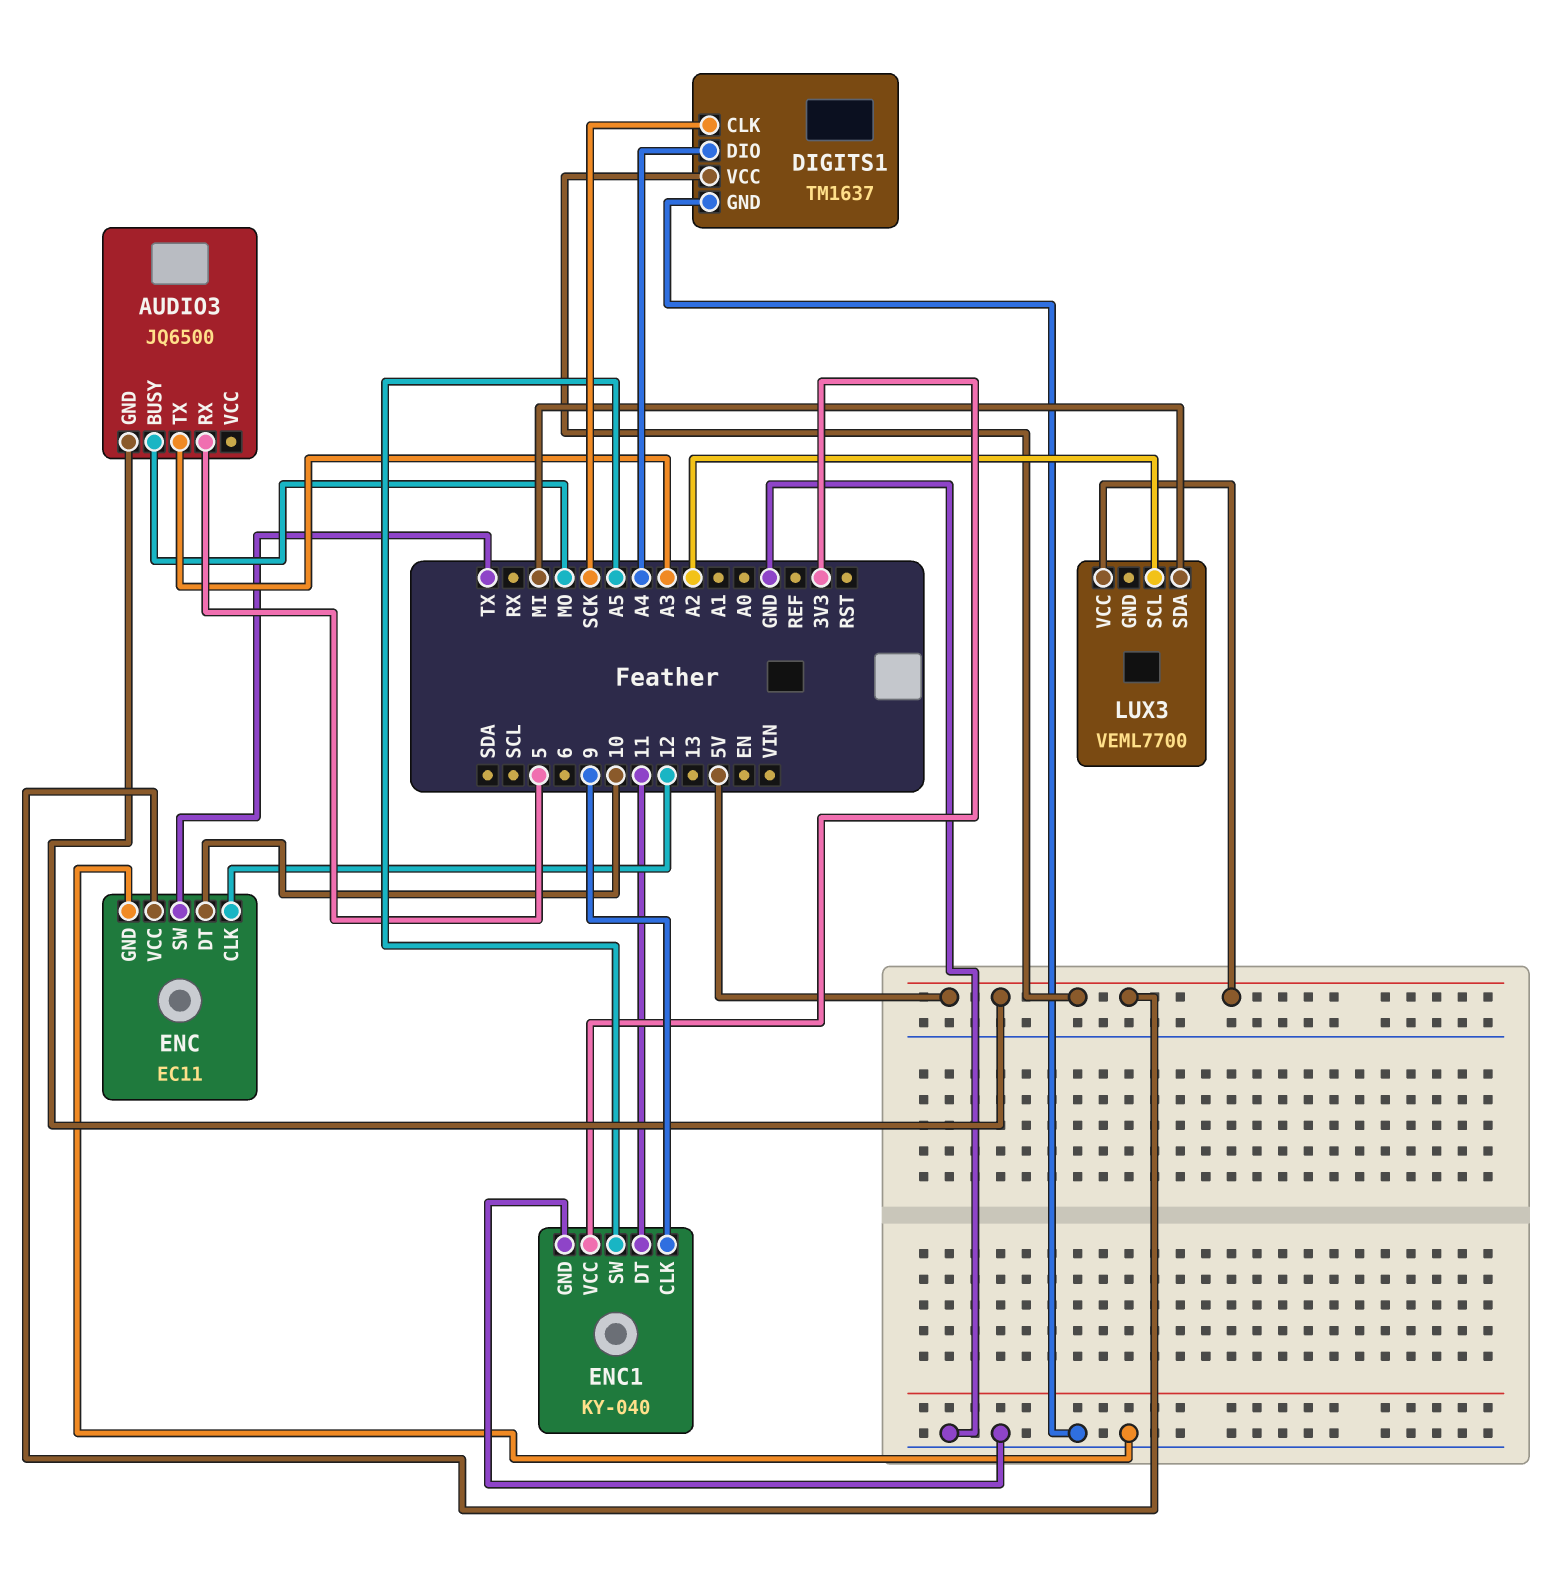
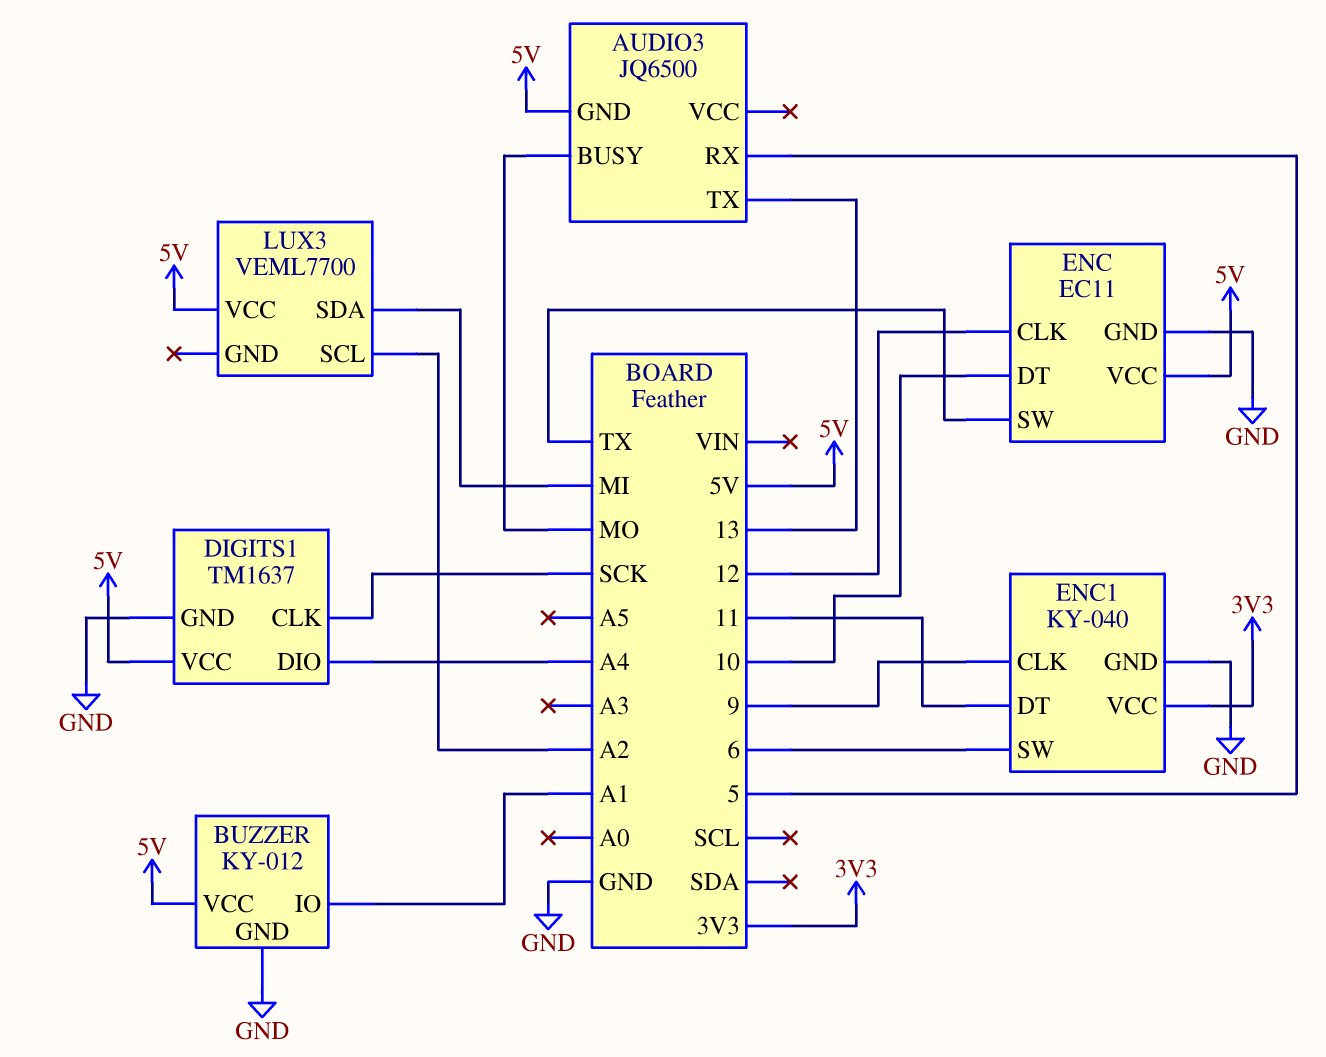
AUDIO3 pin TX: A3 -> 13
BUZZER: none -> KY-012
BUZZER pin GND: none -> GND
BUZZER pin IO: none -> A1
BUZZER pin VCC: none -> 5V
ENC1 pin SW: A5 -> 6

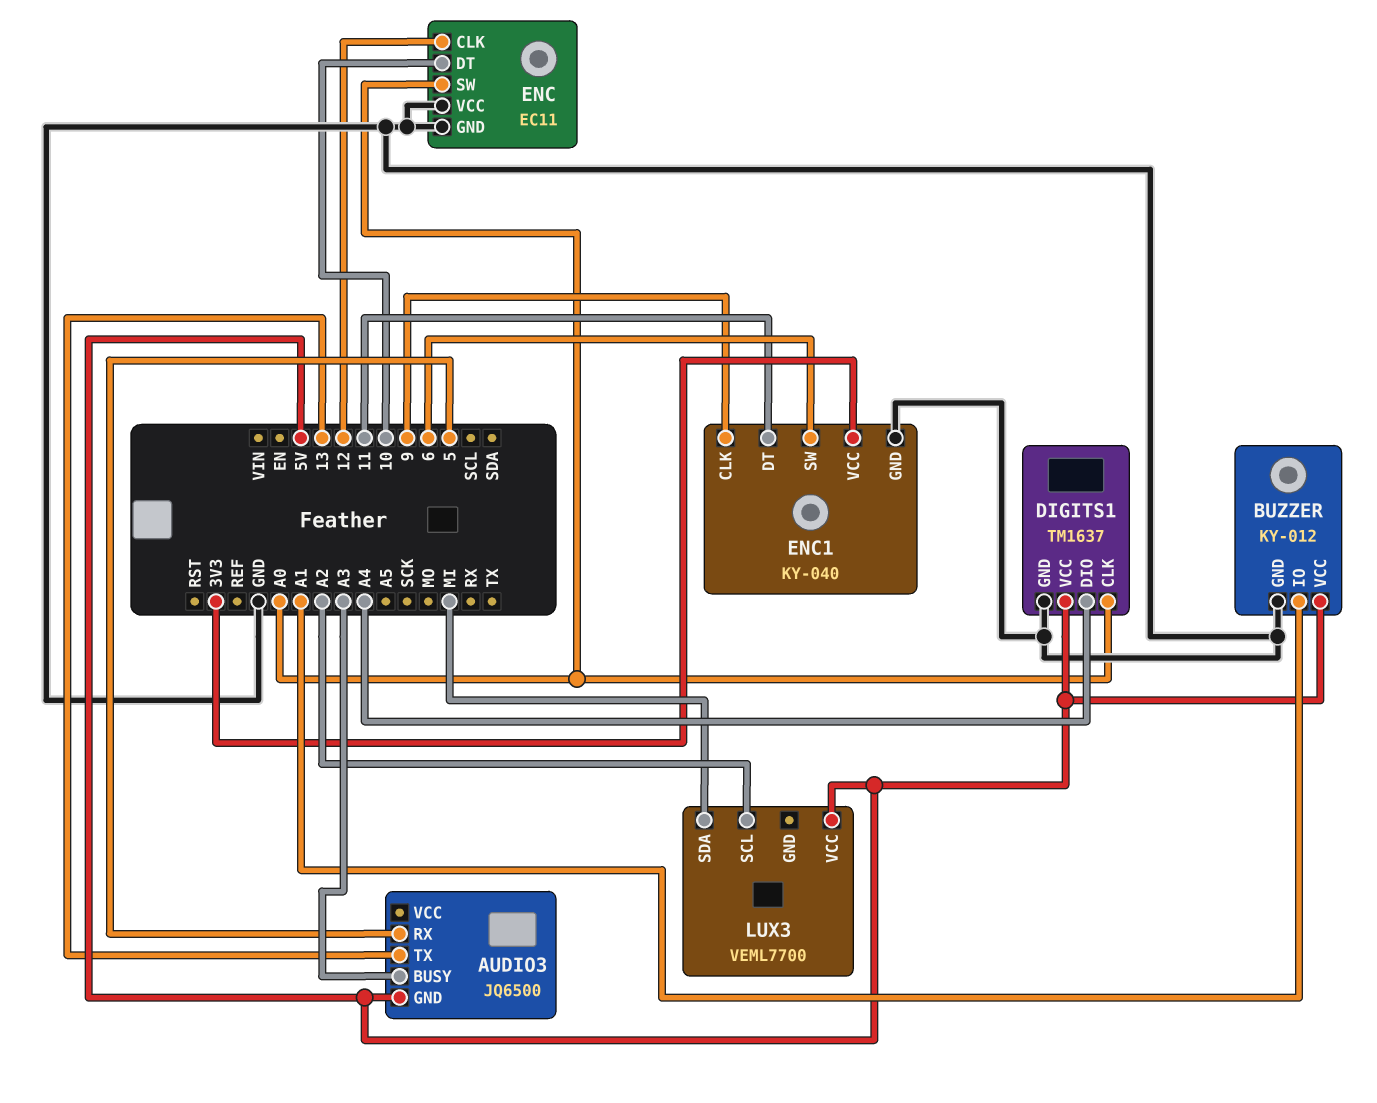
AUDIO3 pin BUSY: MO -> A3
DIGITS1 pin CLK: SCK -> A0
ENC pin SW: TX -> A0
ENC pin VCC: 5V -> GND

